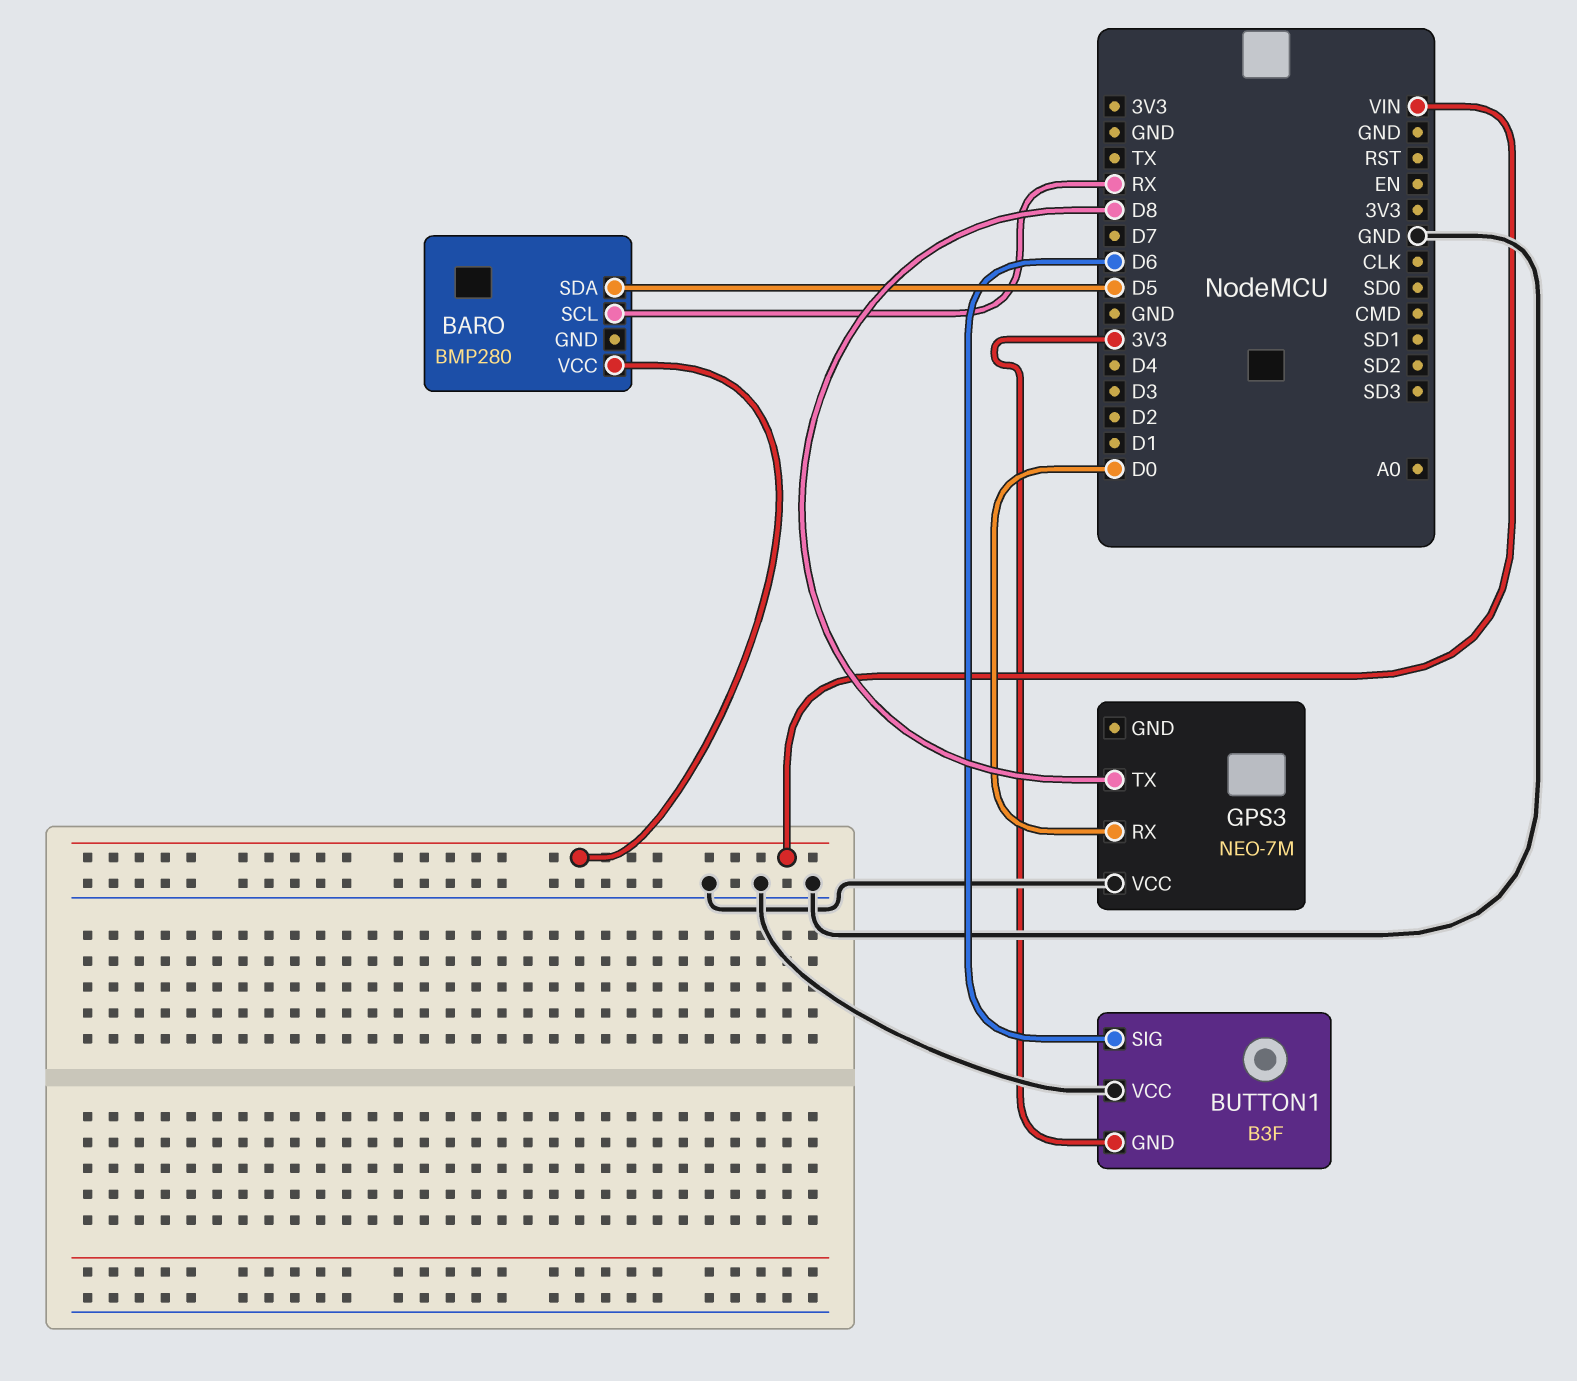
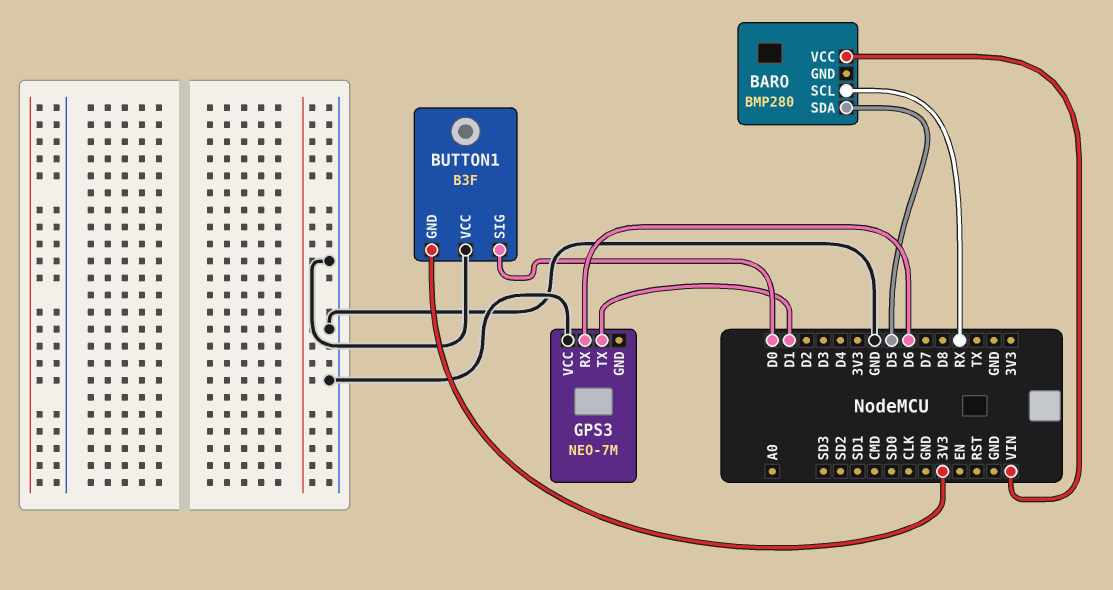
BUTTON1 pin SIG: D6 -> D0
GPS3 pin RX: D0 -> D6
GPS3 pin TX: D8 -> D1

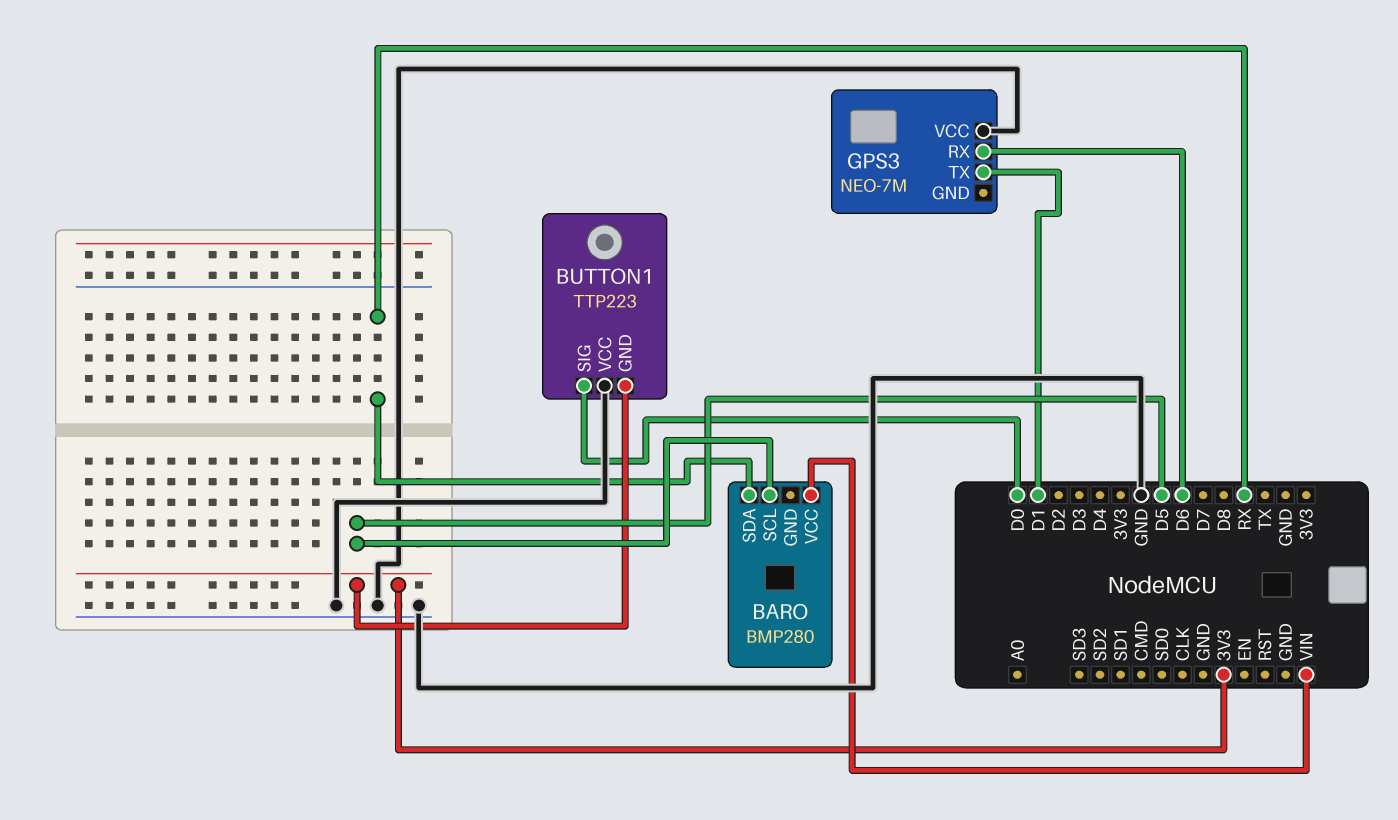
BARO pin SCL: RX -> D5
BARO pin SDA: D5 -> RX
BUTTON1: B3F -> TTP223

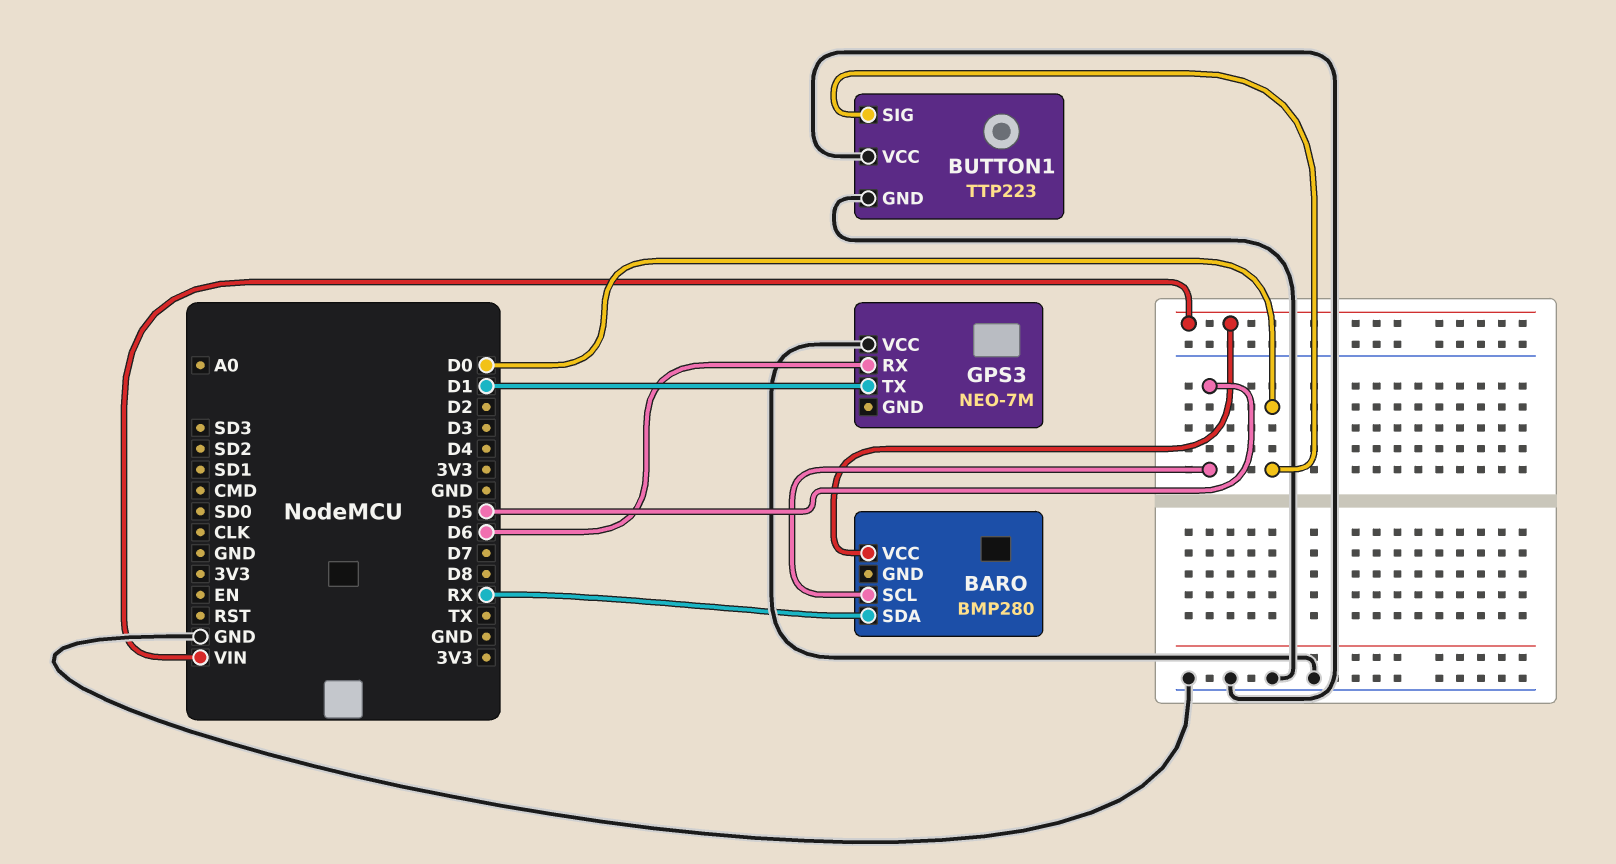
BUTTON1 pin GND: 3V3 -> GND

